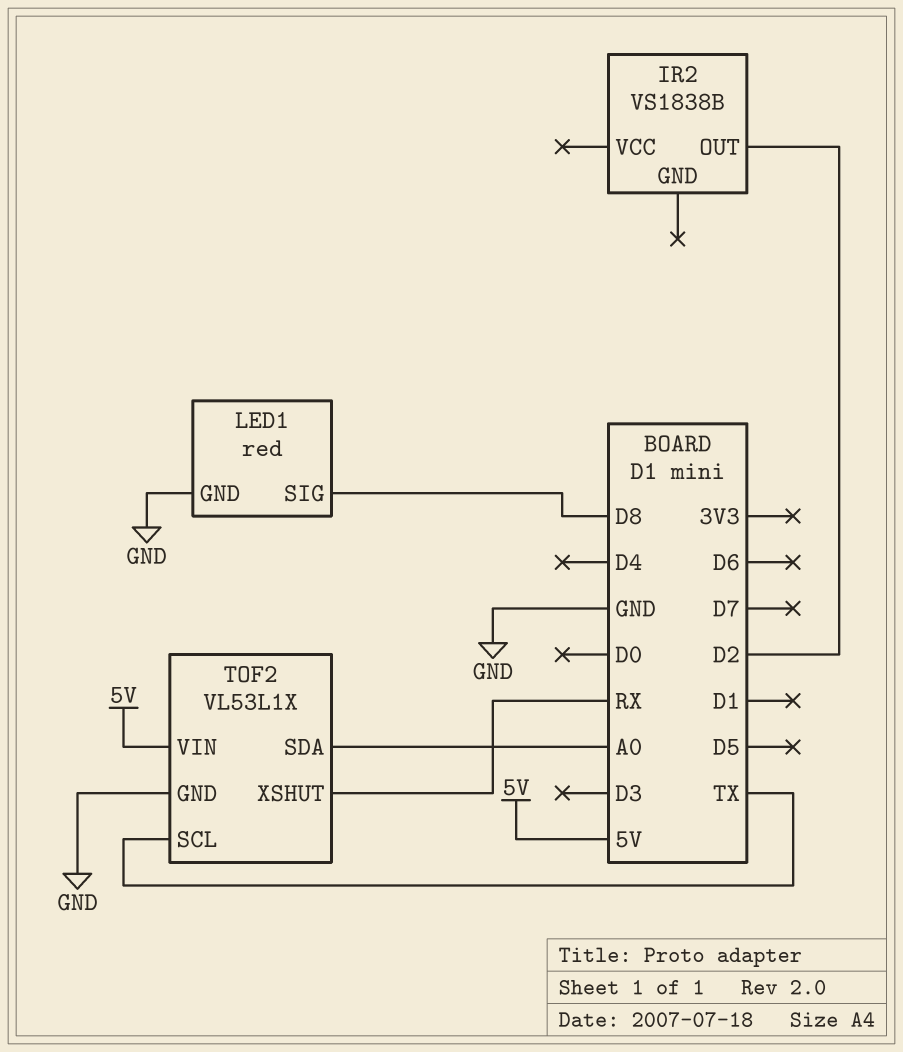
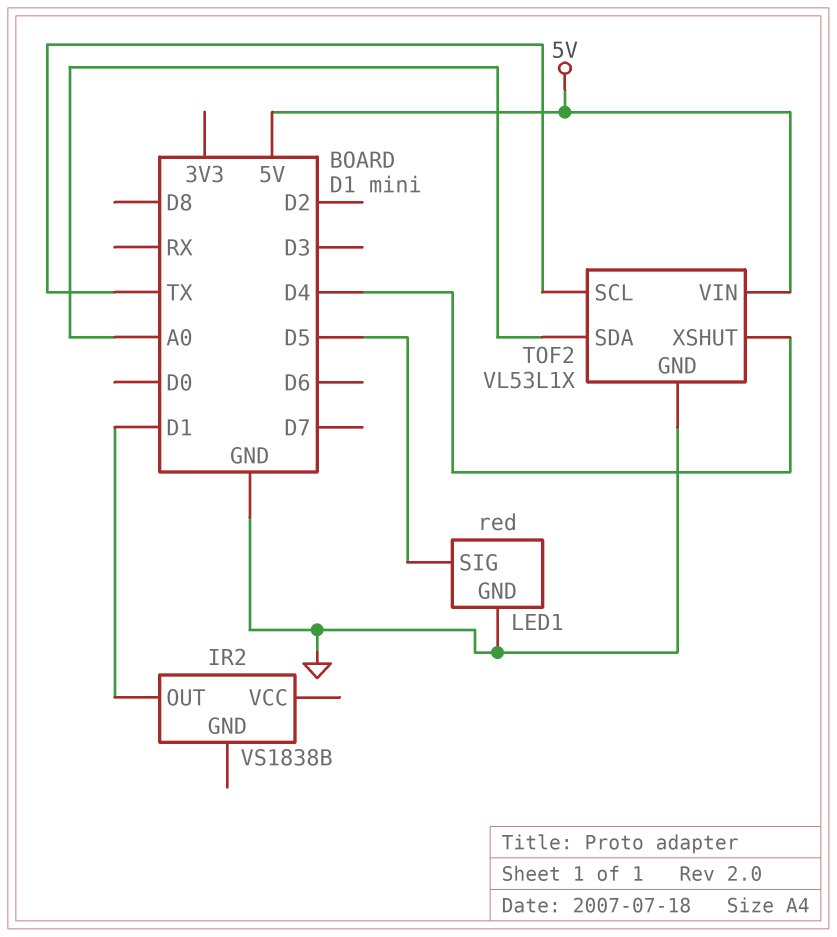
IR2 pin OUT: D2 -> D1
LED1 pin SIG: D8 -> D5
TOF2 pin XSHUT: RX -> D4

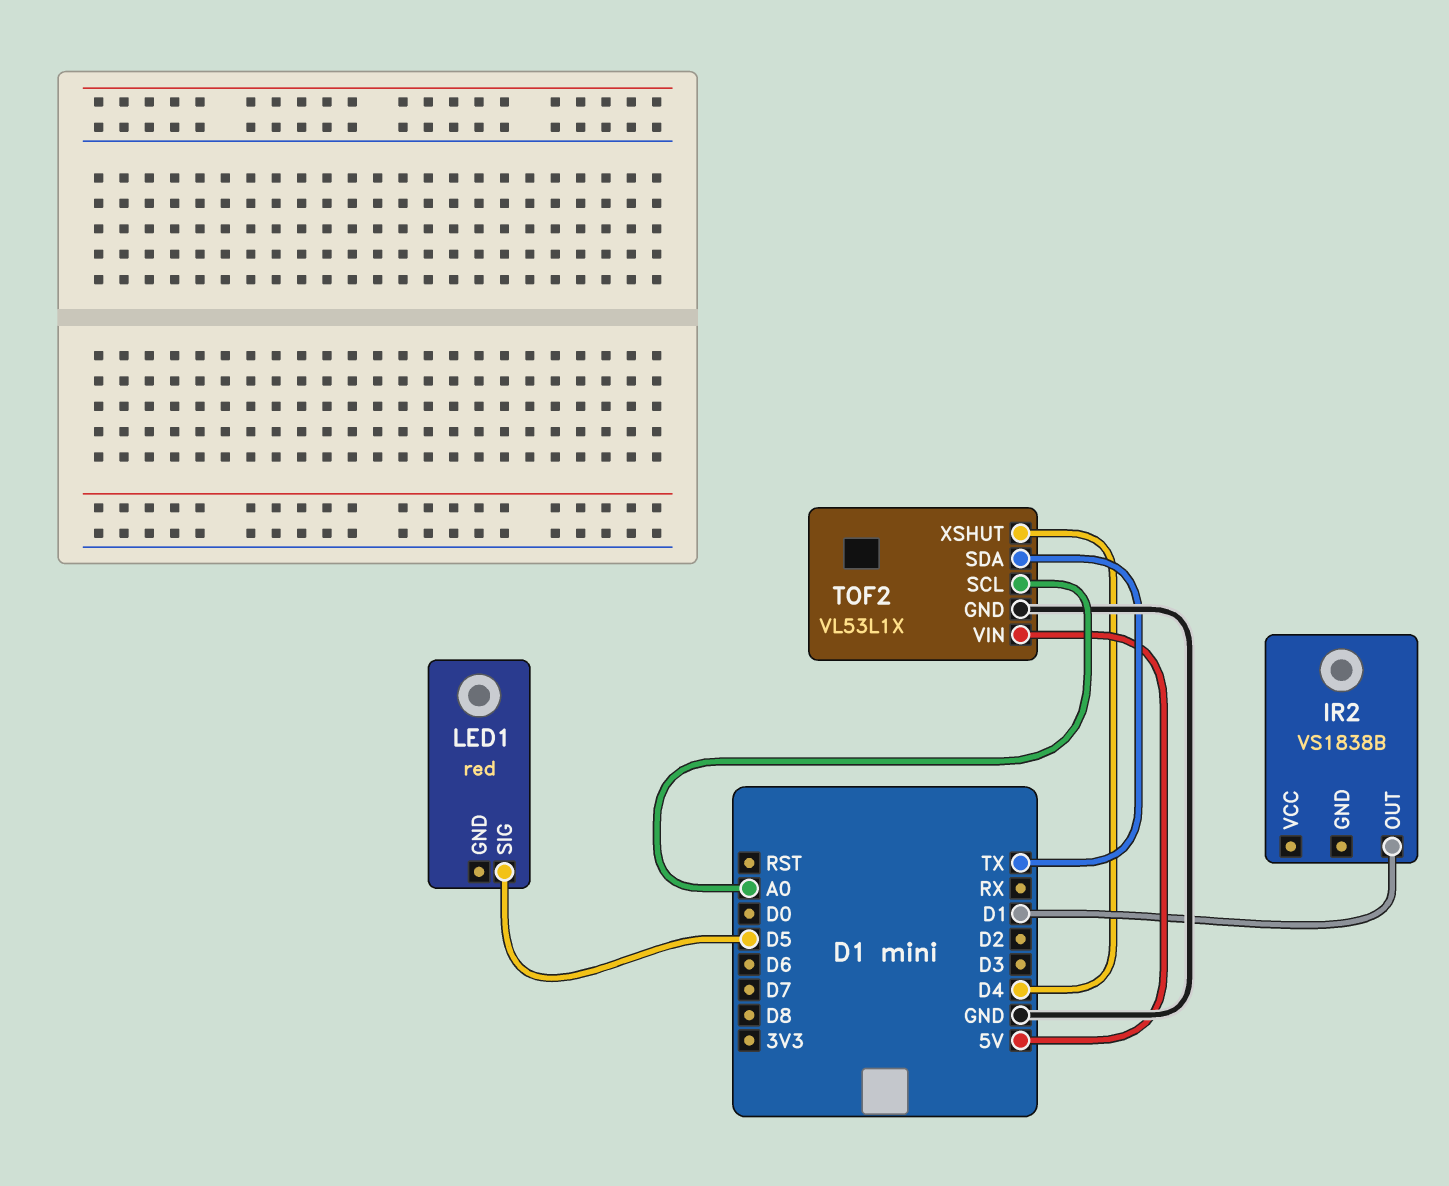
LED1 pin GND: GND -> none
TOF2 pin SCL: TX -> A0
TOF2 pin SDA: A0 -> TX

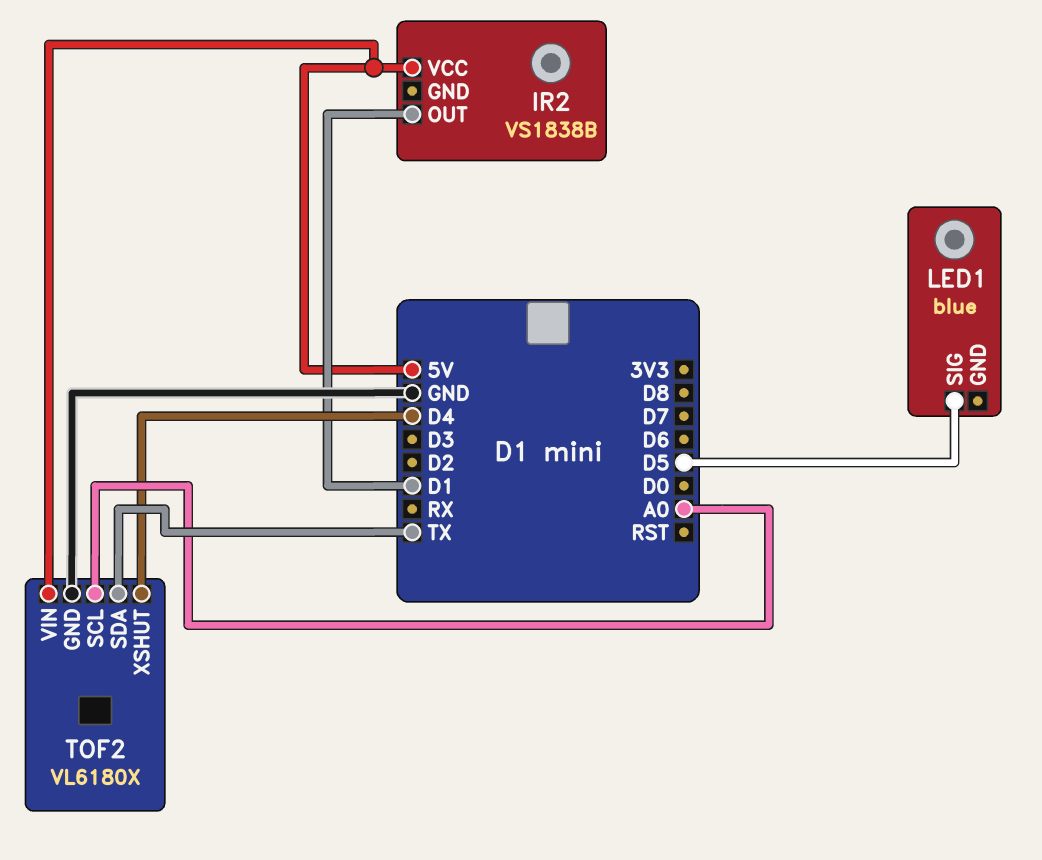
IR2 pin VCC: none -> 5V
LED1: red -> blue
TOF2: VL53L1X -> VL6180X

